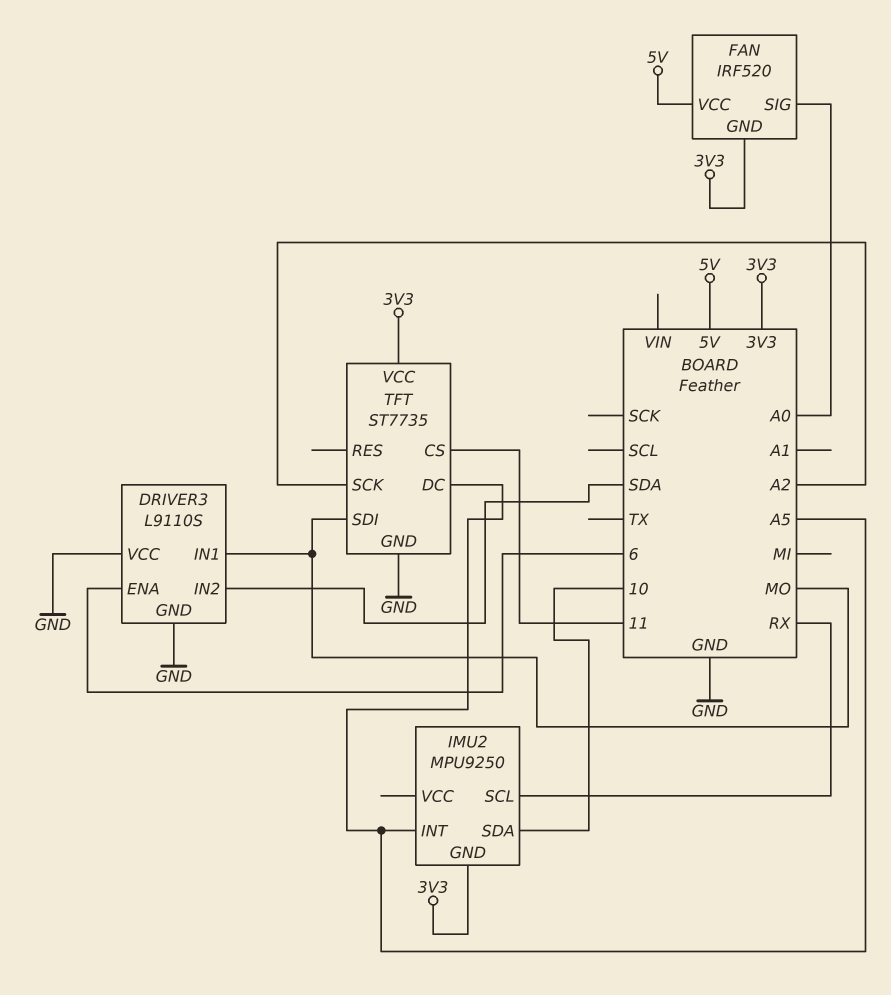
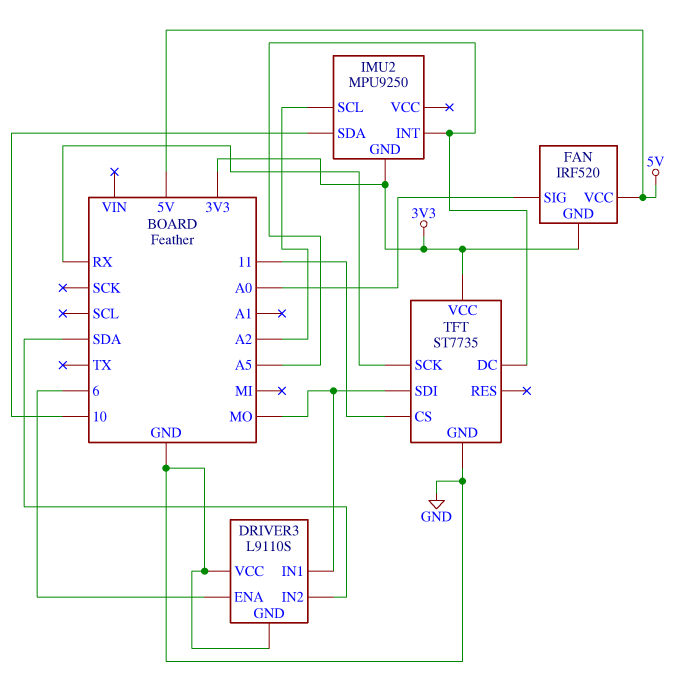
IMU2 pin SCL: RX -> A2
TFT pin SCK: A2 -> RX

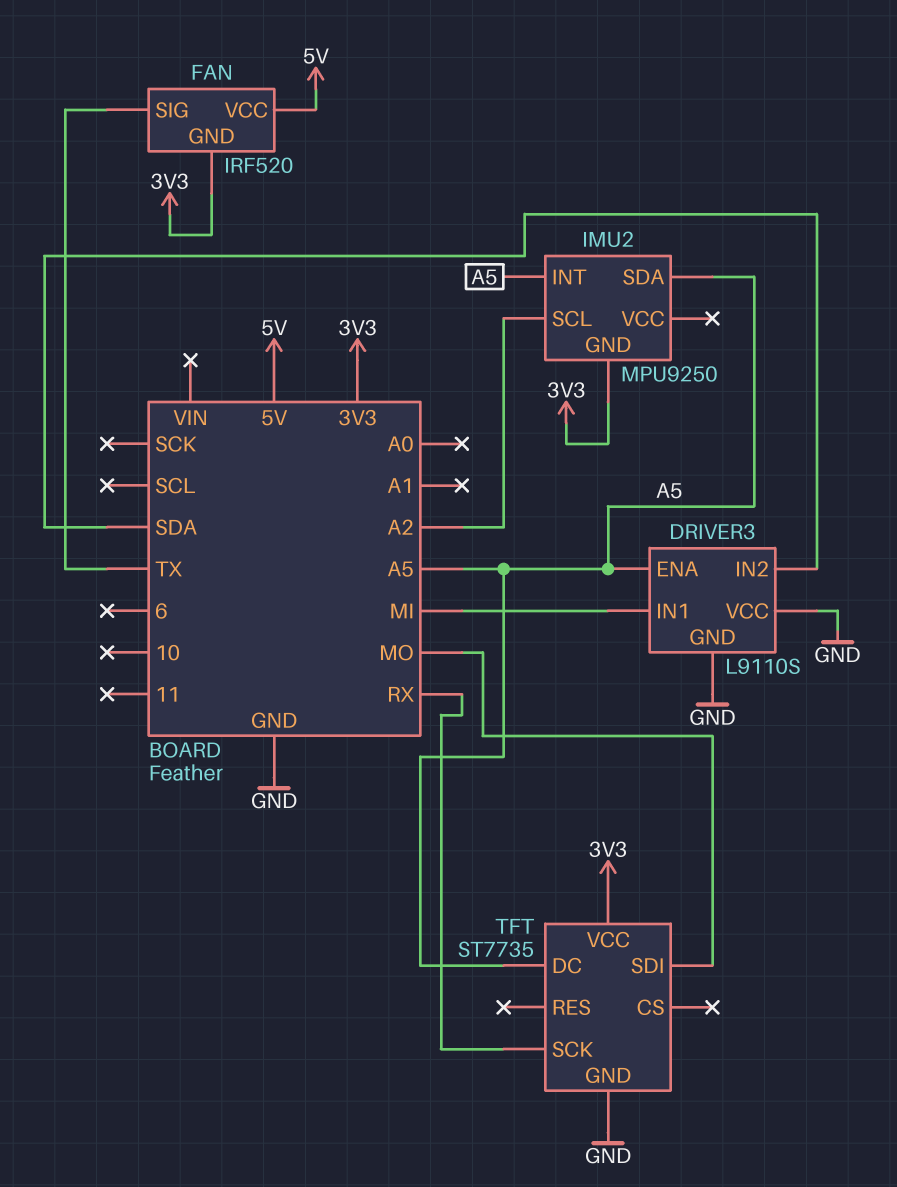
DRIVER3 pin ENA: 6 -> A5
DRIVER3 pin IN1: MO -> MI
FAN pin SIG: A0 -> TX
IMU2 pin SDA: 10 -> A5
TFT pin CS: 11 -> none

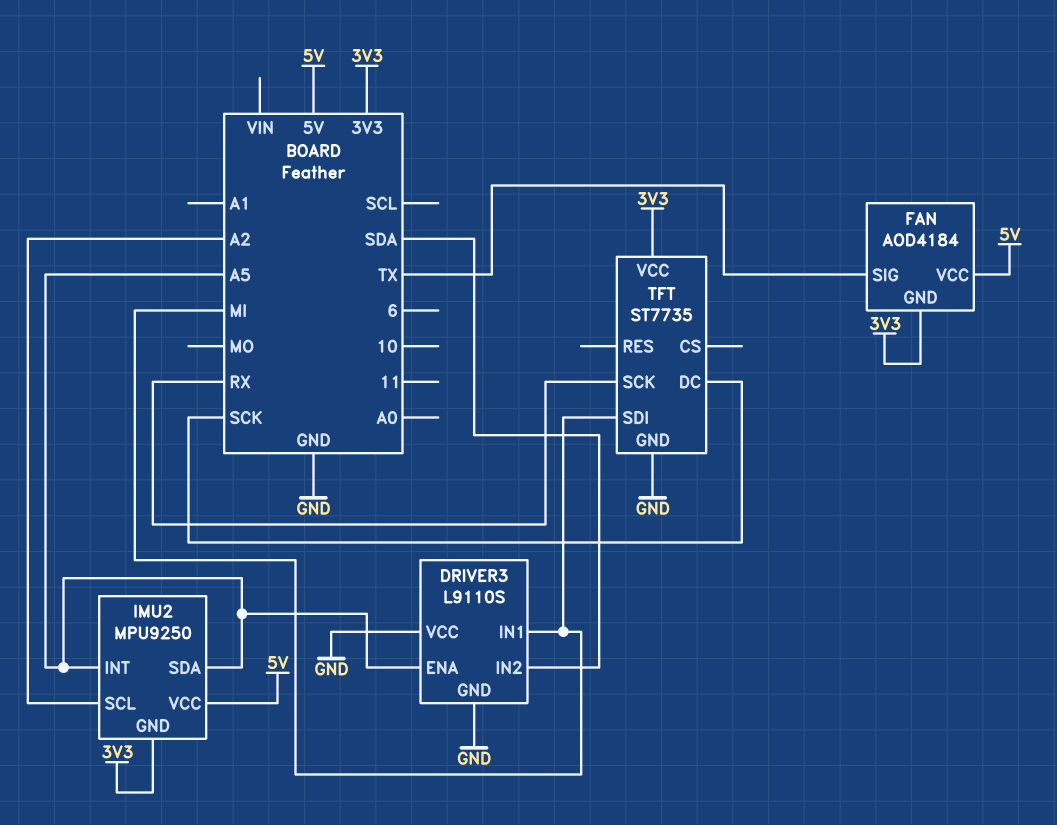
FAN: IRF520 -> AOD4184
IMU2 pin VCC: none -> 5V
TFT pin DC: A5 -> SCK
TFT pin SDI: MO -> MI

